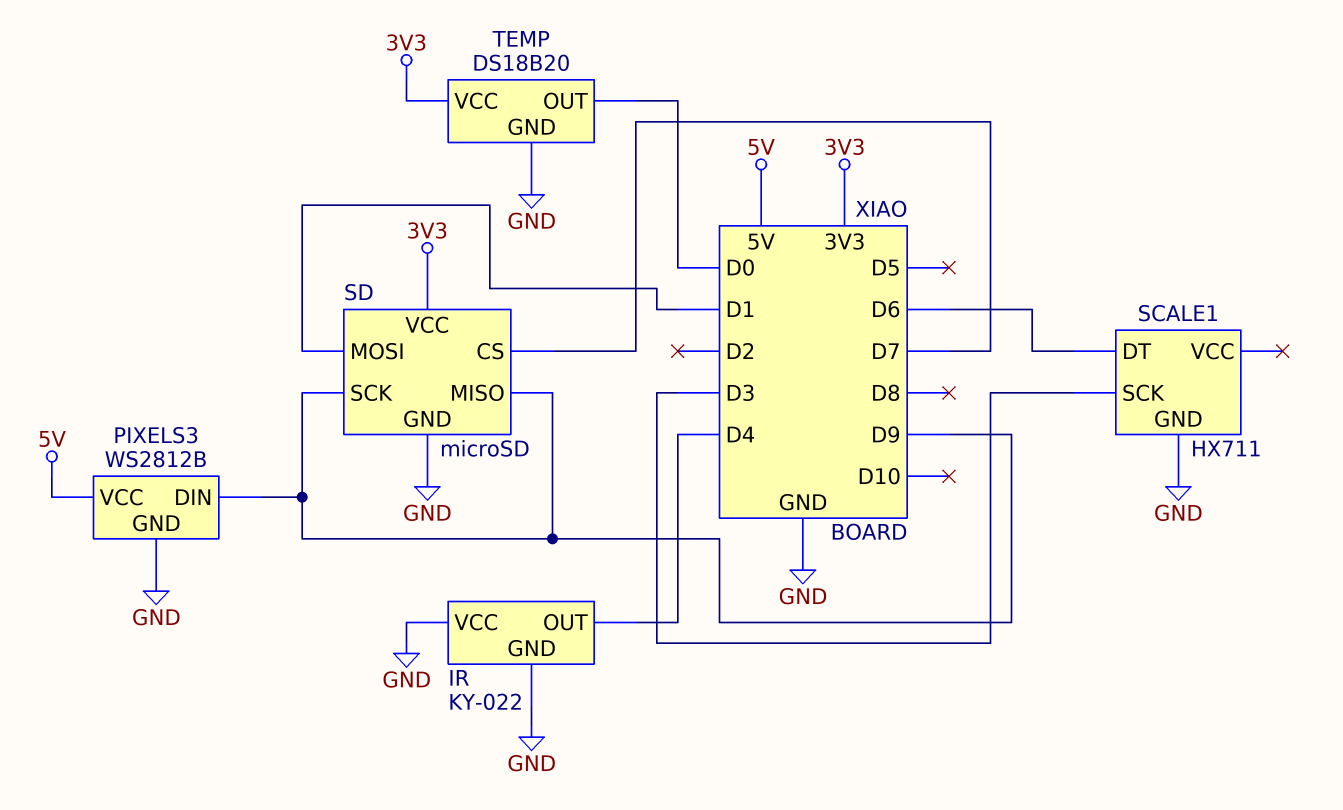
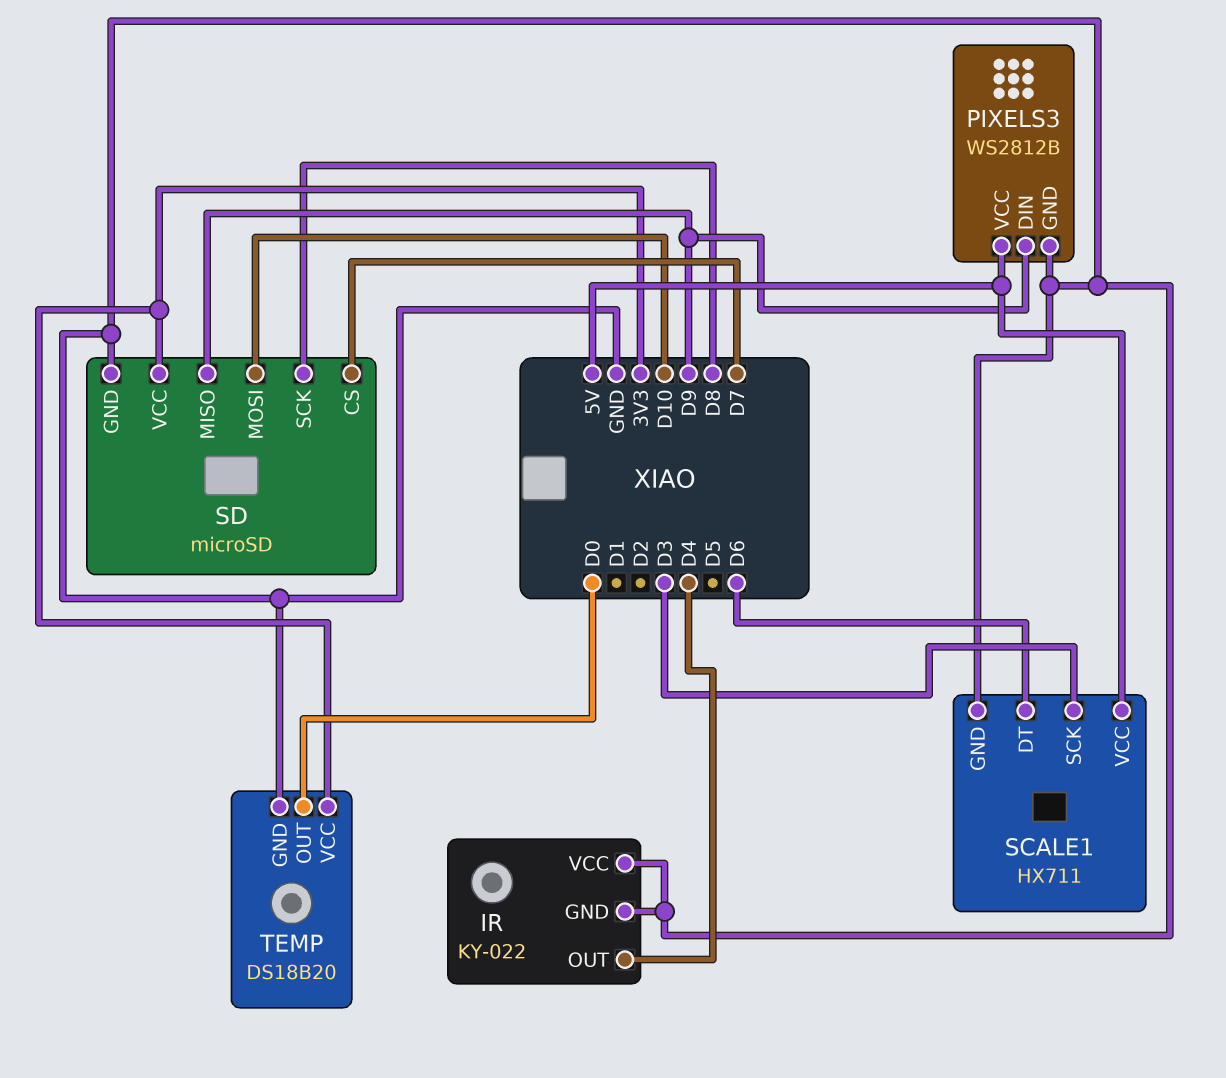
SCALE1 pin VCC: none -> 5V
SD pin MOSI: D1 -> D10
SD pin SCK: D9 -> D8

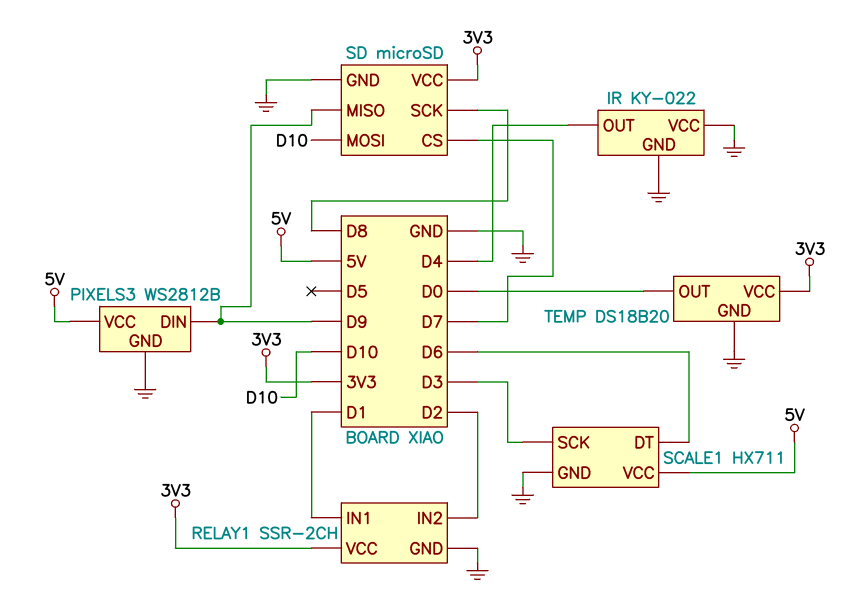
RELAY1: none -> SSR-2CH
RELAY1 pin GND: none -> GND
RELAY1 pin IN1: none -> D1
RELAY1 pin IN2: none -> D2
RELAY1 pin VCC: none -> 3V3

